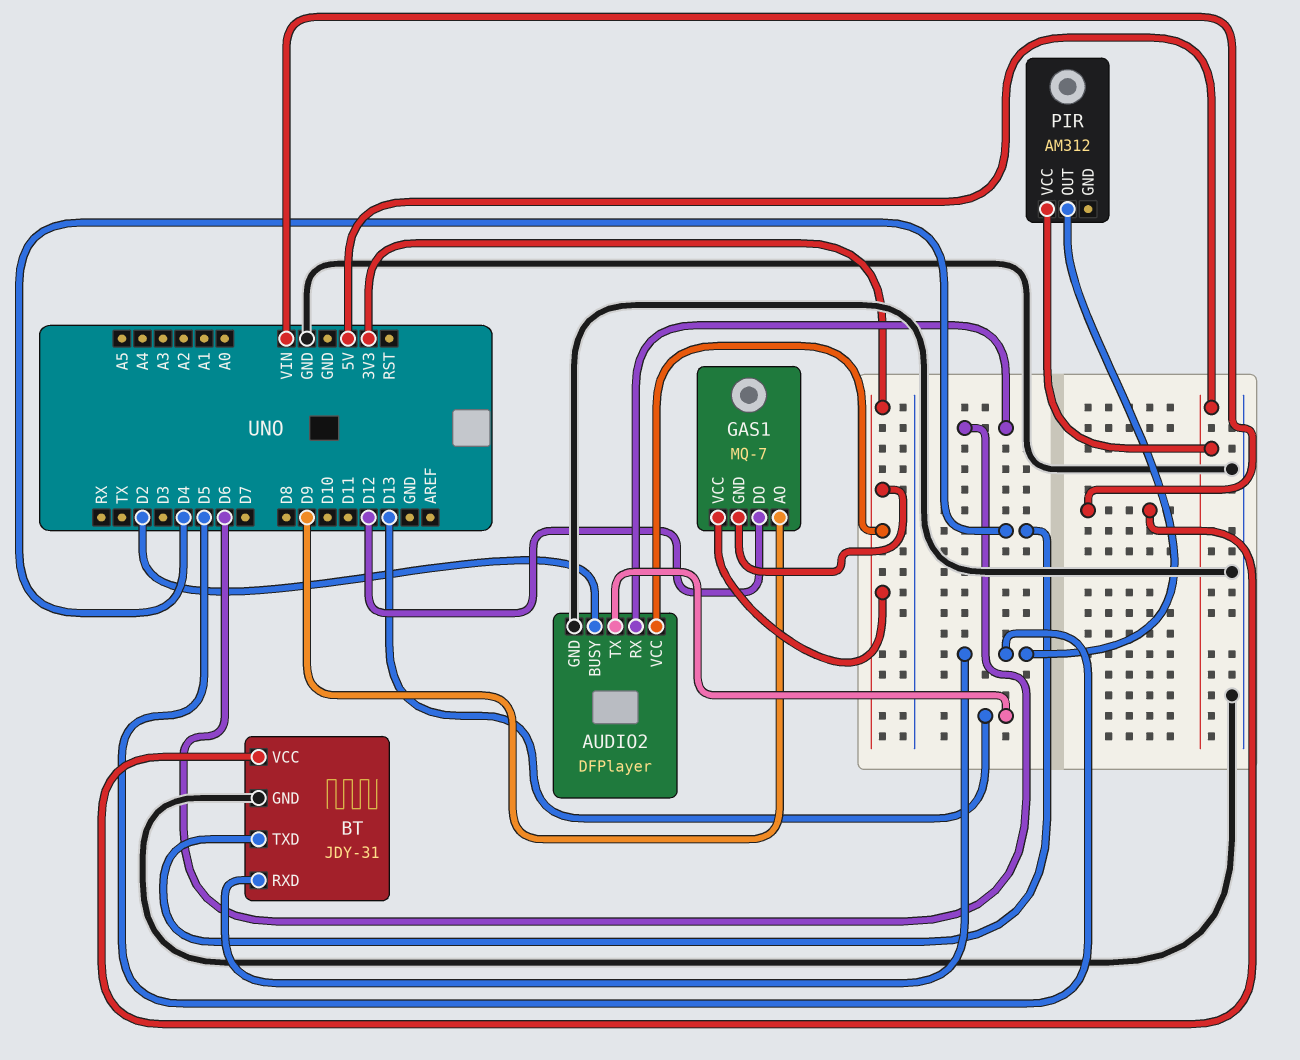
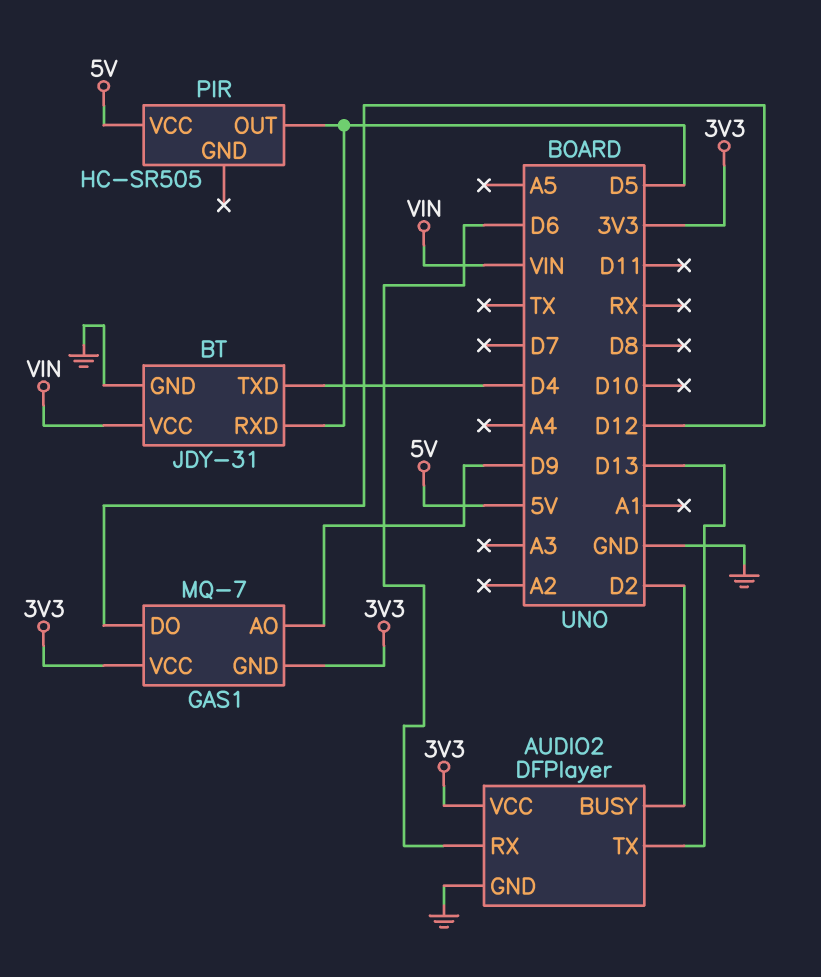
PIR: AM312 -> HC-SR505

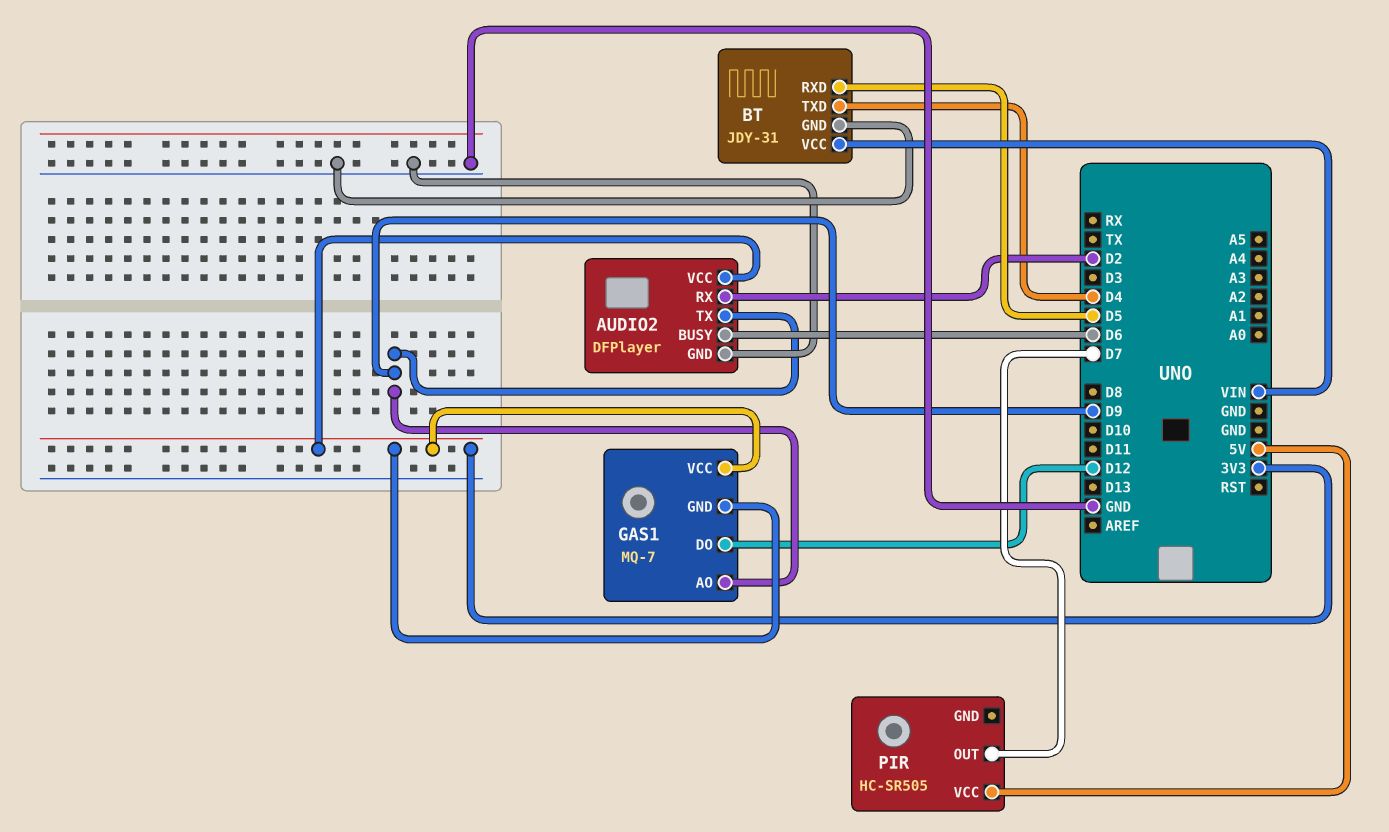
AUDIO2 pin BUSY: D2 -> D6
AUDIO2 pin RX: D6 -> D2
AUDIO2 pin TX: D13 -> D9
PIR pin OUT: D5 -> D7

